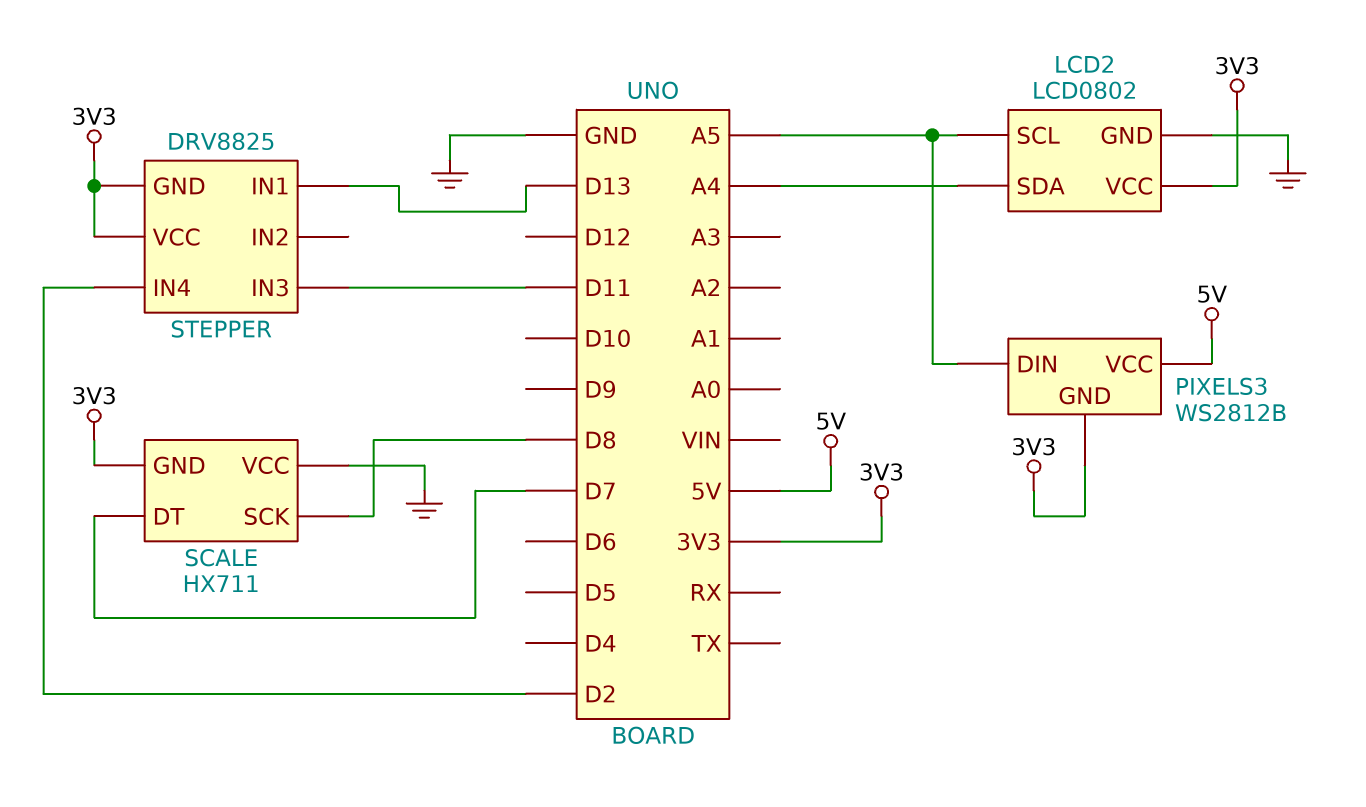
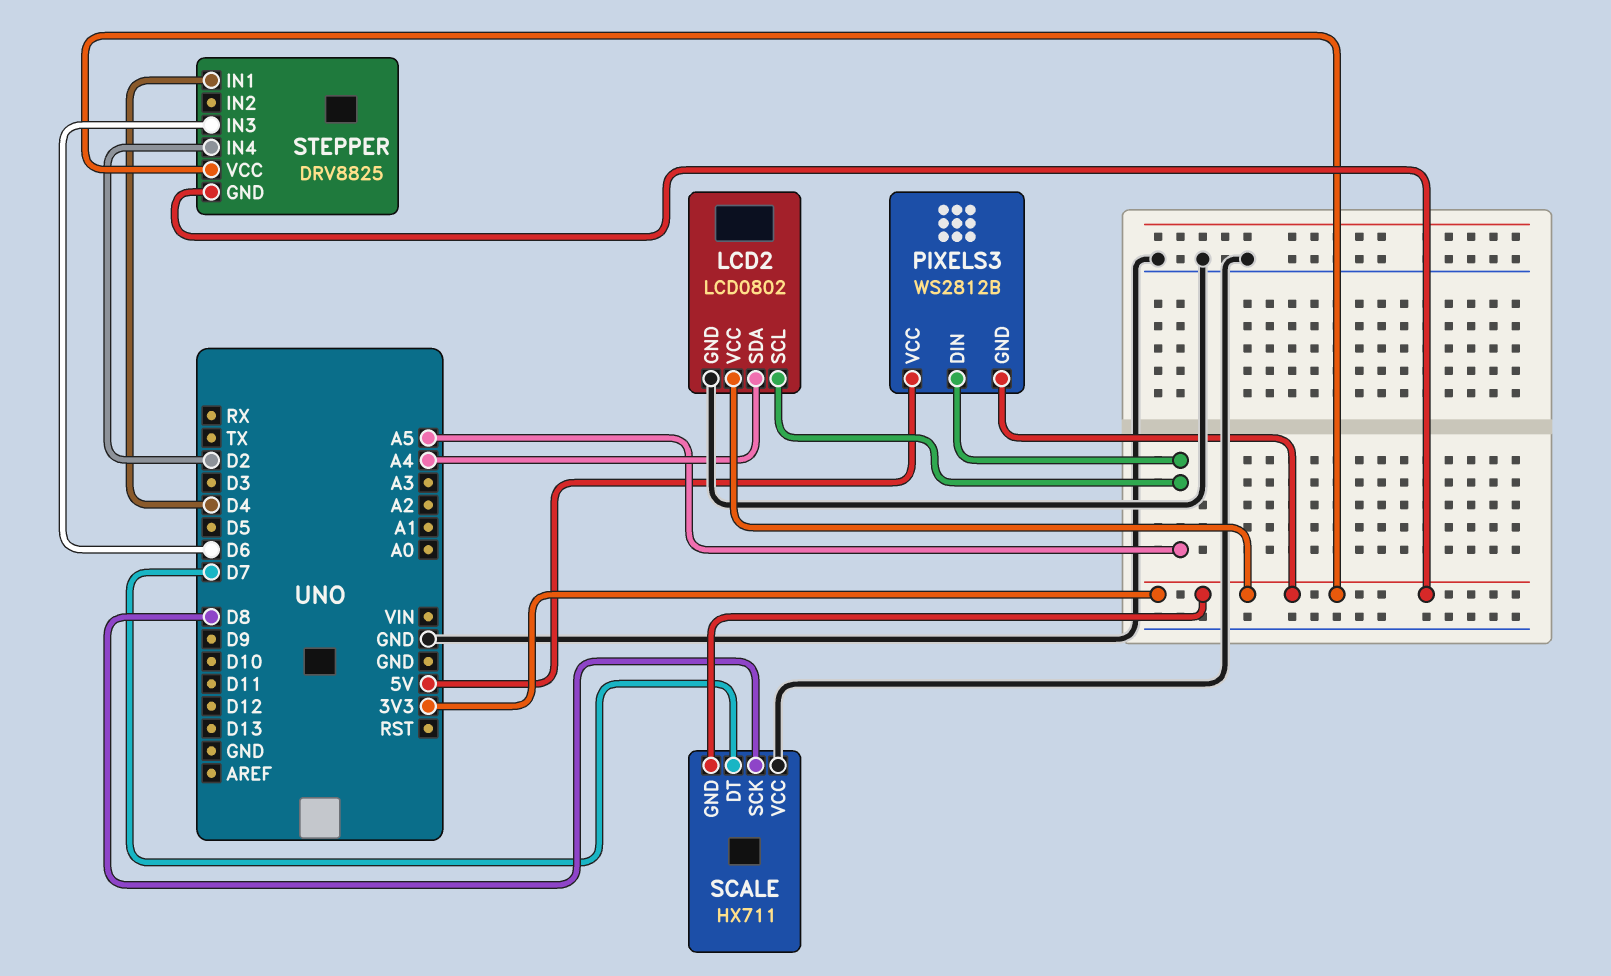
STEPPER pin IN1: D13 -> D4
STEPPER pin IN3: D11 -> D6

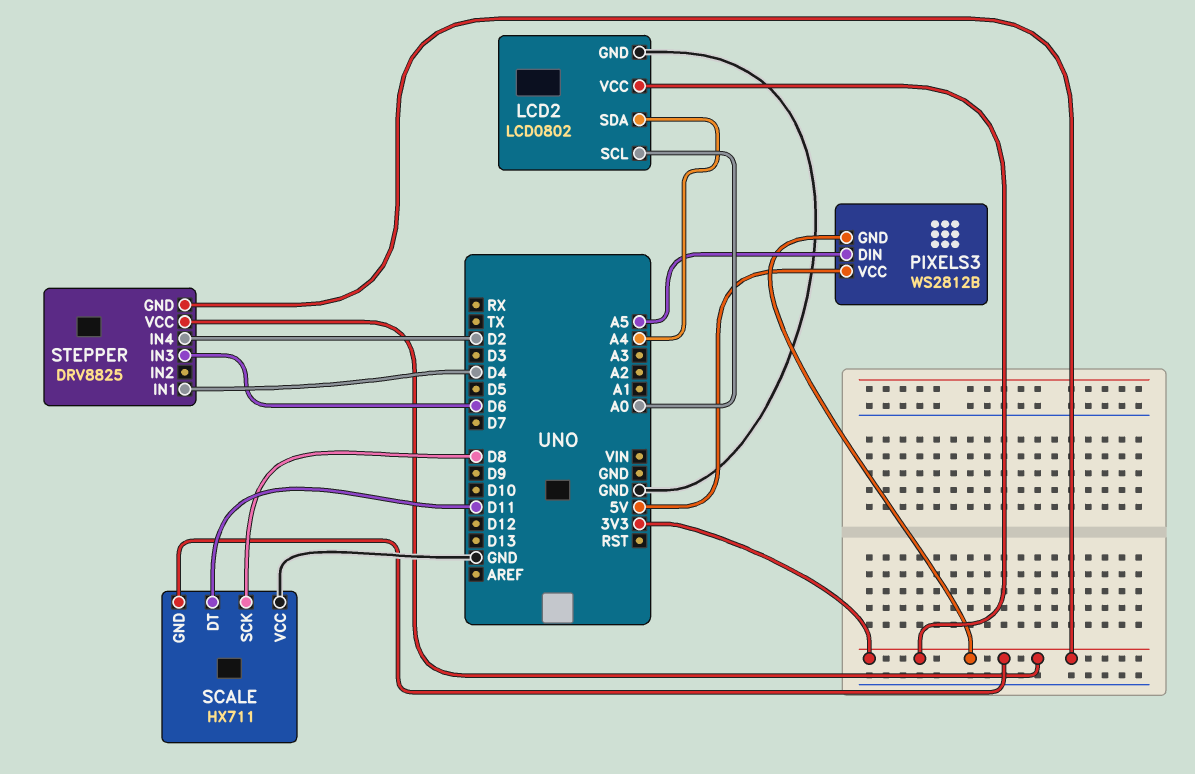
LCD2 pin SCL: A5 -> A0
SCALE pin DT: D7 -> D11

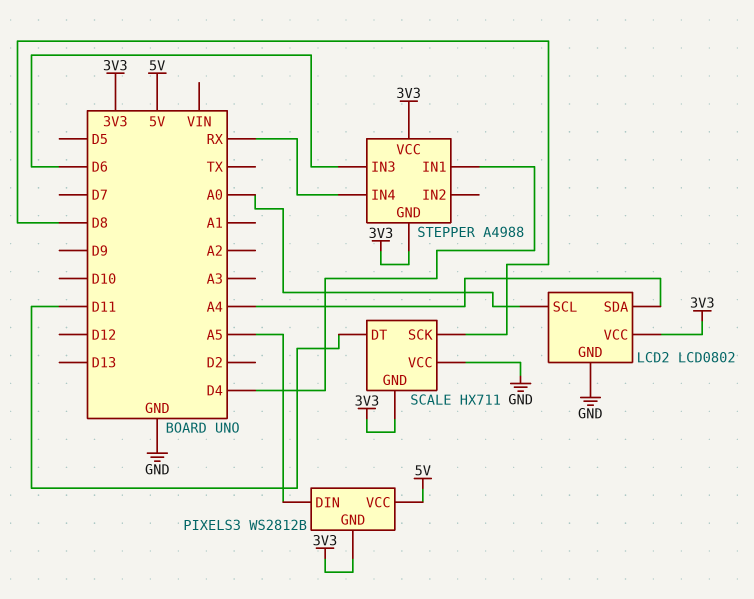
STEPPER: DRV8825 -> A4988
STEPPER pin IN4: D2 -> RX

